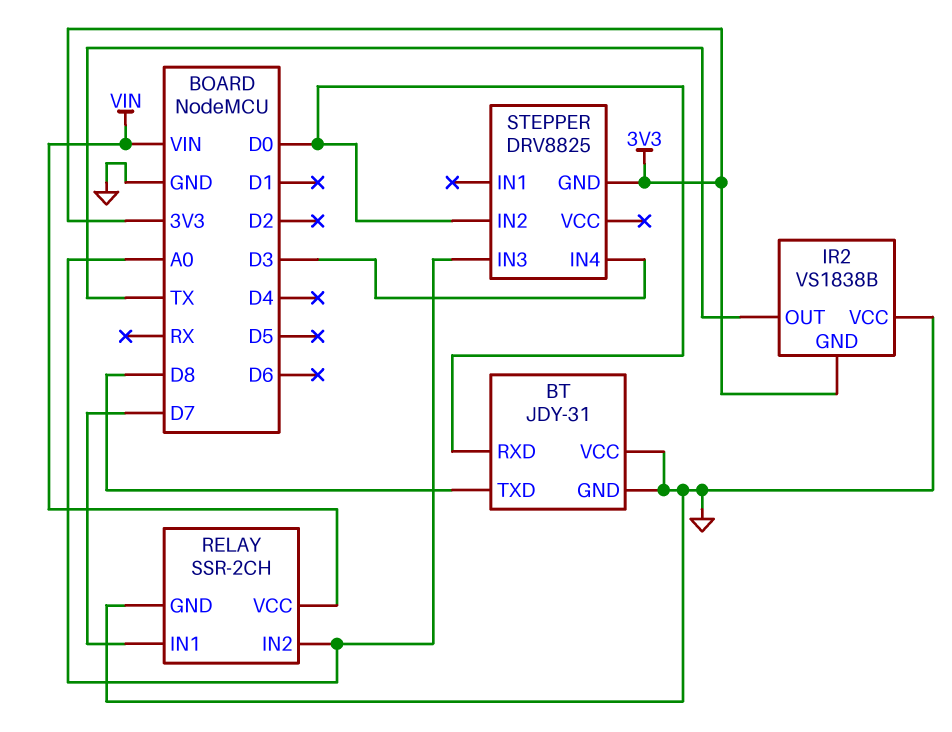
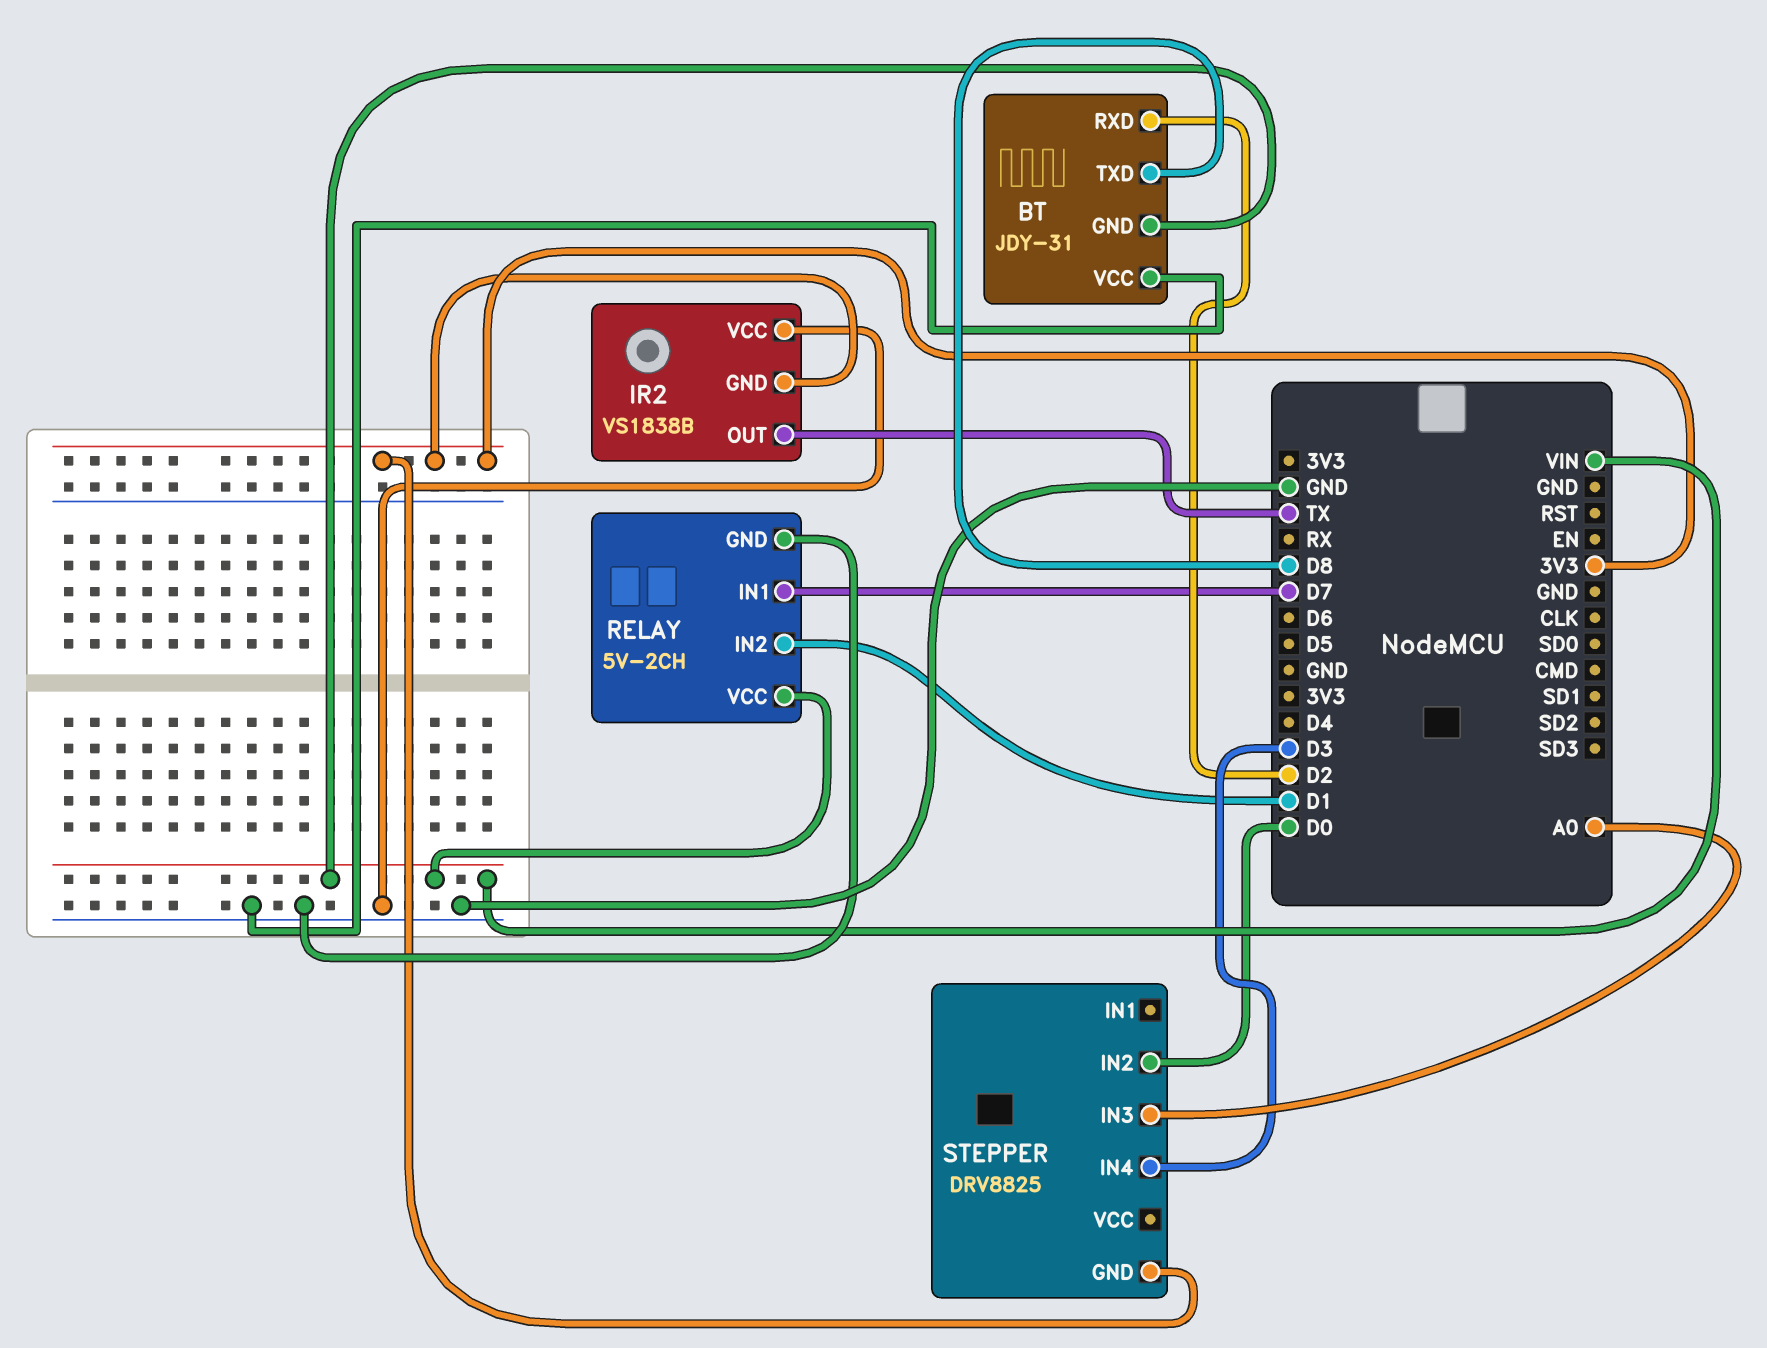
BT pin GND: GND -> VIN
BT pin RXD: D0 -> D2
RELAY: SSR-2CH -> 5V-2CH
RELAY pin IN2: A0 -> D1

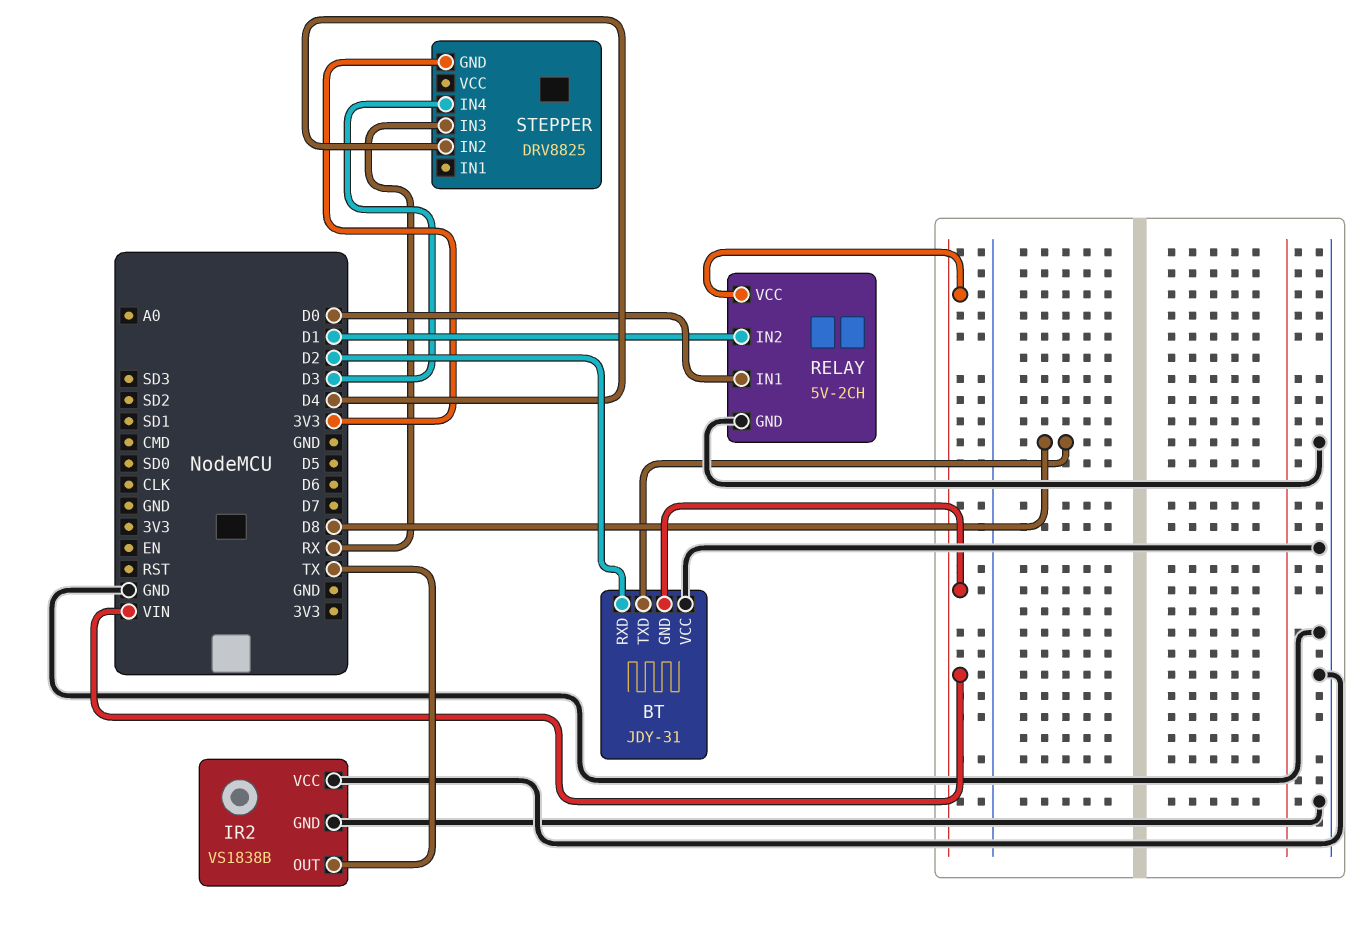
IR2 pin GND: 3V3 -> GND
RELAY pin IN1: D7 -> D0
STEPPER pin IN2: D0 -> D4
STEPPER pin IN3: A0 -> RX

